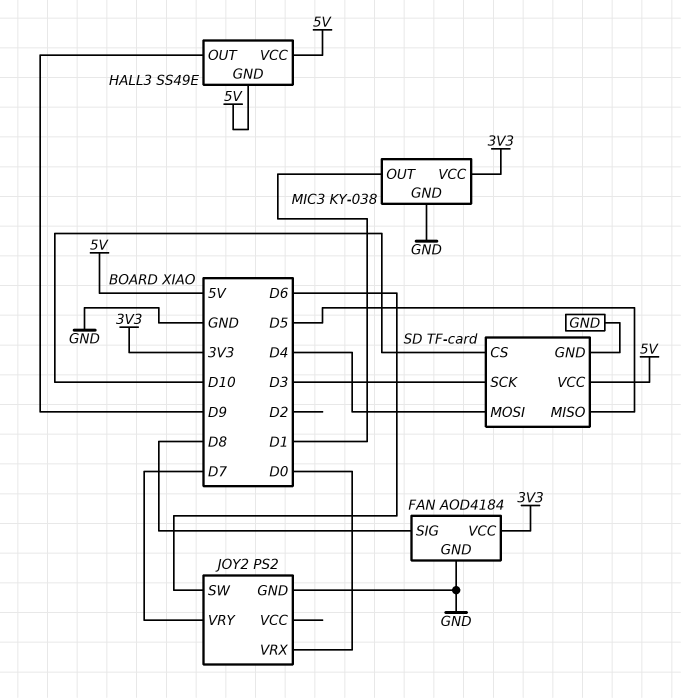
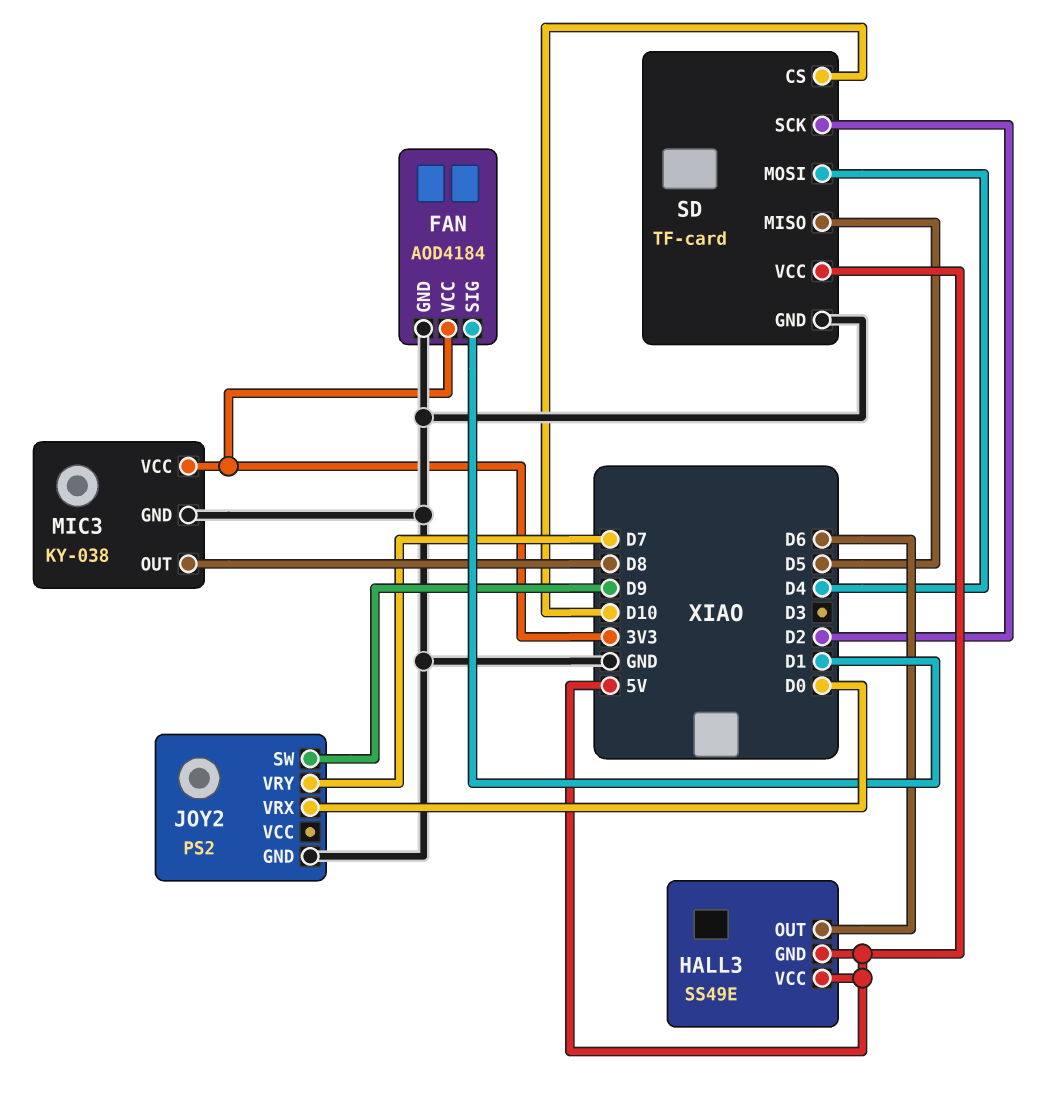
FAN pin SIG: D8 -> D1
HALL3 pin OUT: D9 -> D6
JOY2 pin SW: D6 -> D9
MIC3 pin OUT: D1 -> D8
SD pin SCK: D3 -> D2

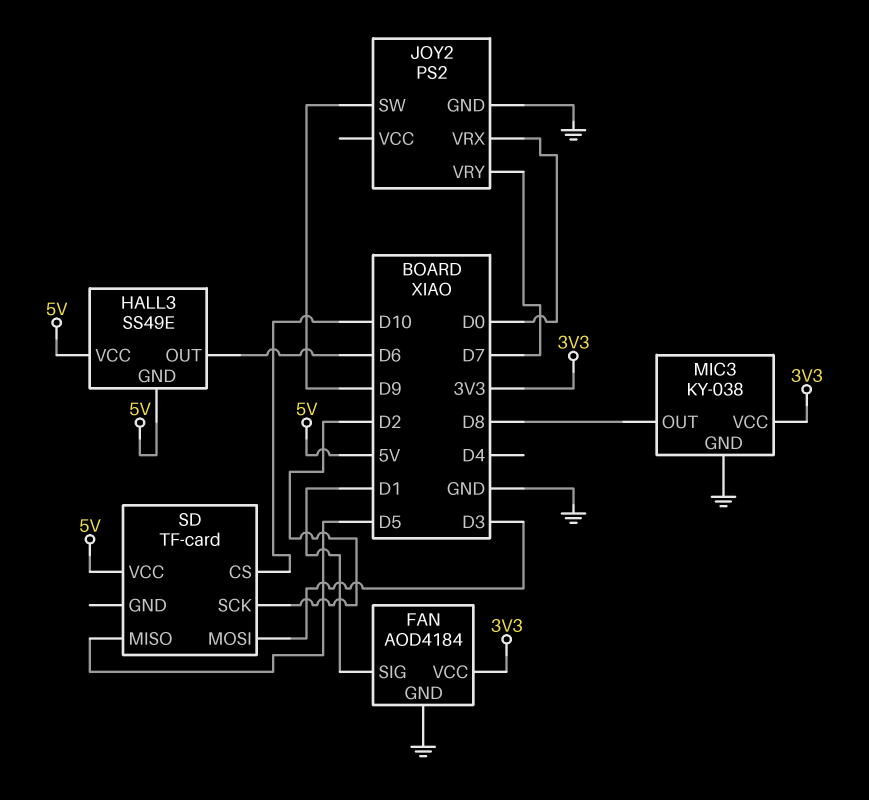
SD pin GND: GND -> none
SD pin MOSI: D4 -> D3

